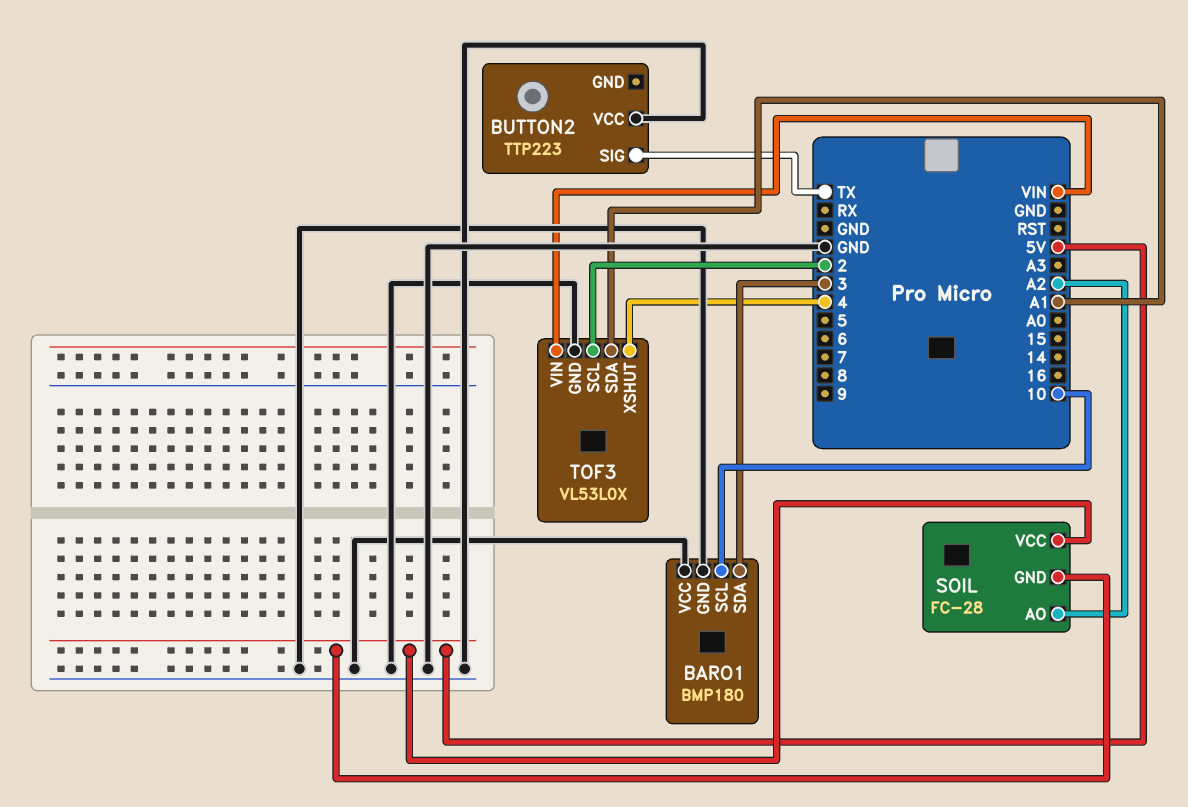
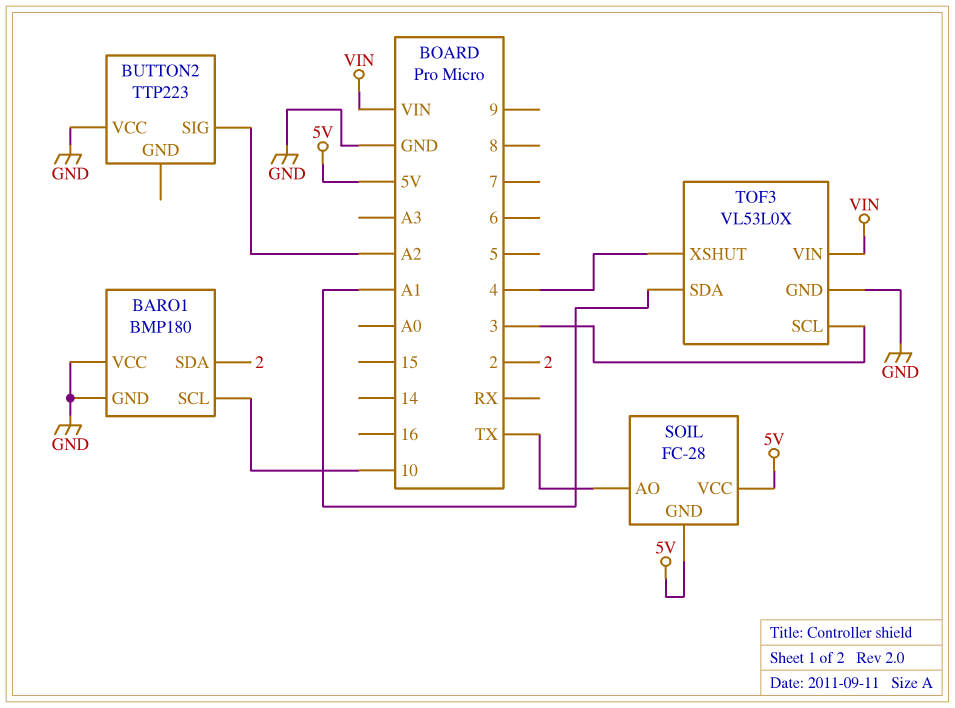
BARO1 pin SDA: 3 -> 2
BUTTON2 pin SIG: TX -> A2
SOIL pin AO: A2 -> TX
TOF3 pin SCL: 2 -> 3

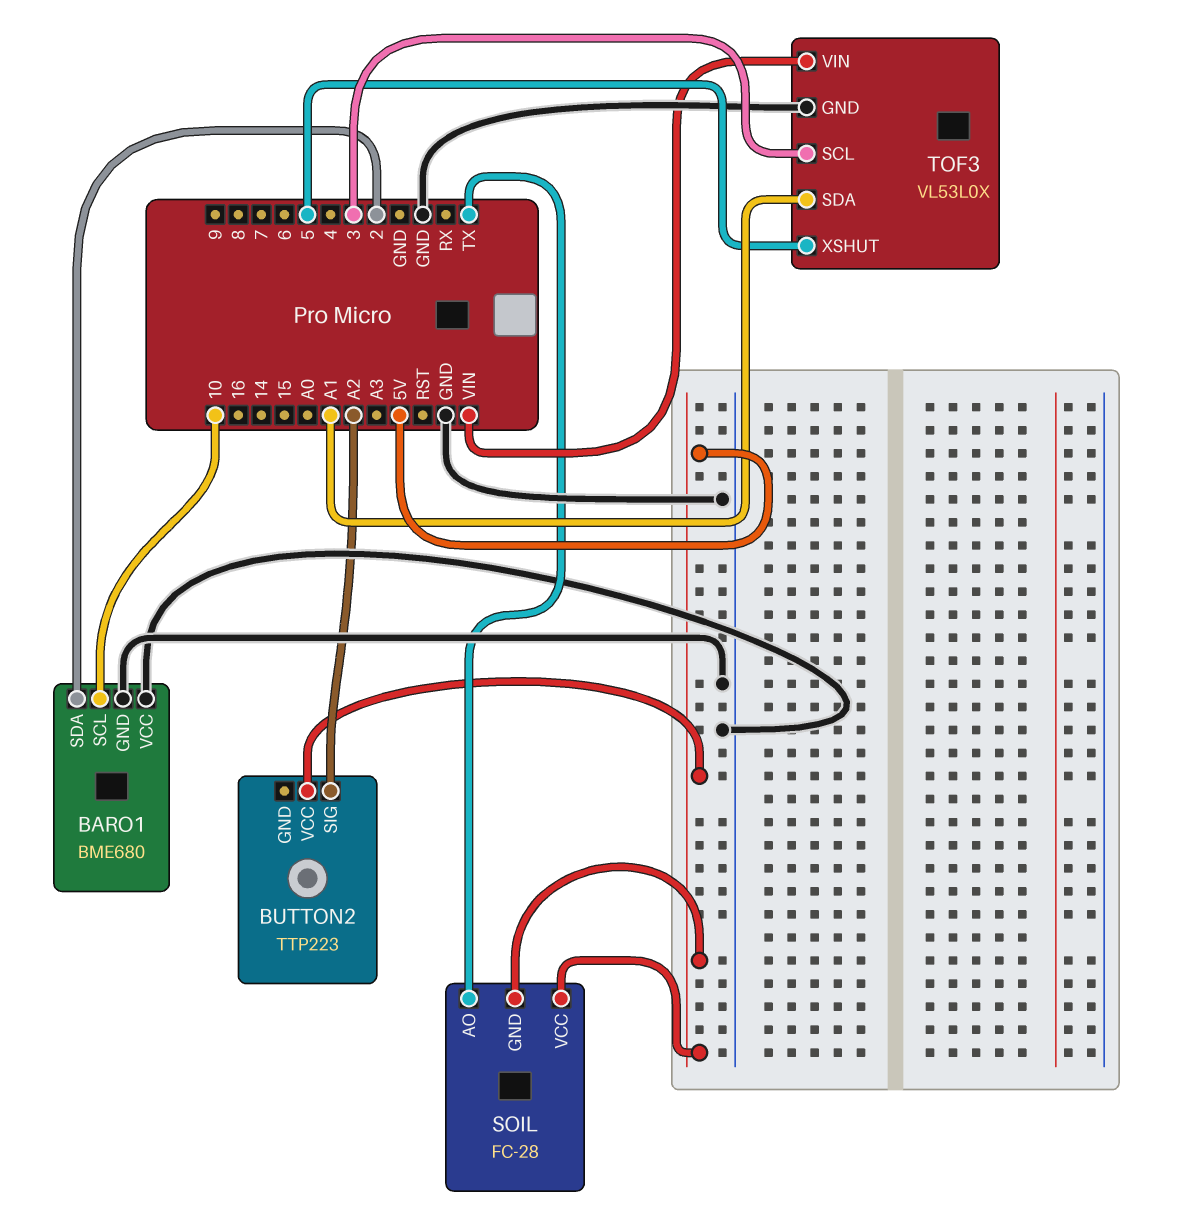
BARO1: BMP180 -> BME680
BUTTON2 pin VCC: GND -> 5V
TOF3 pin XSHUT: 4 -> 5

